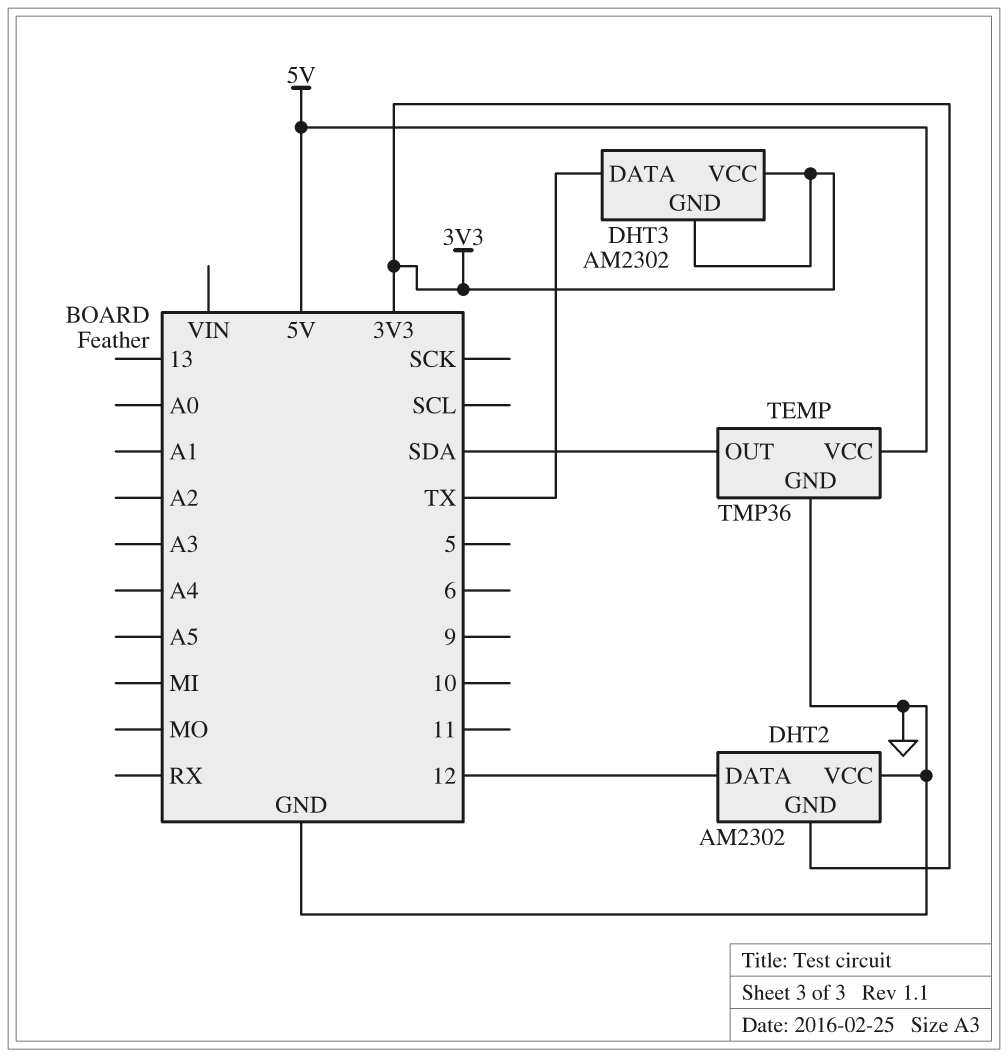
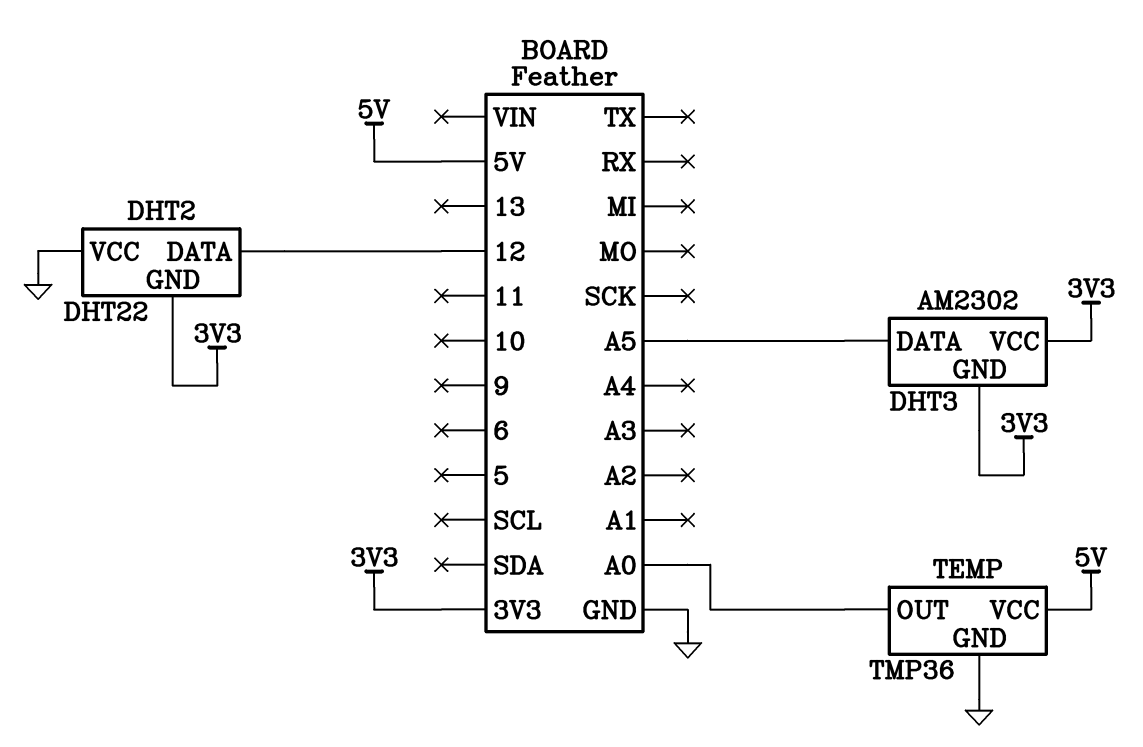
DHT2: AM2302 -> DHT22
DHT3 pin DATA: TX -> A5
TEMP pin OUT: SDA -> A0

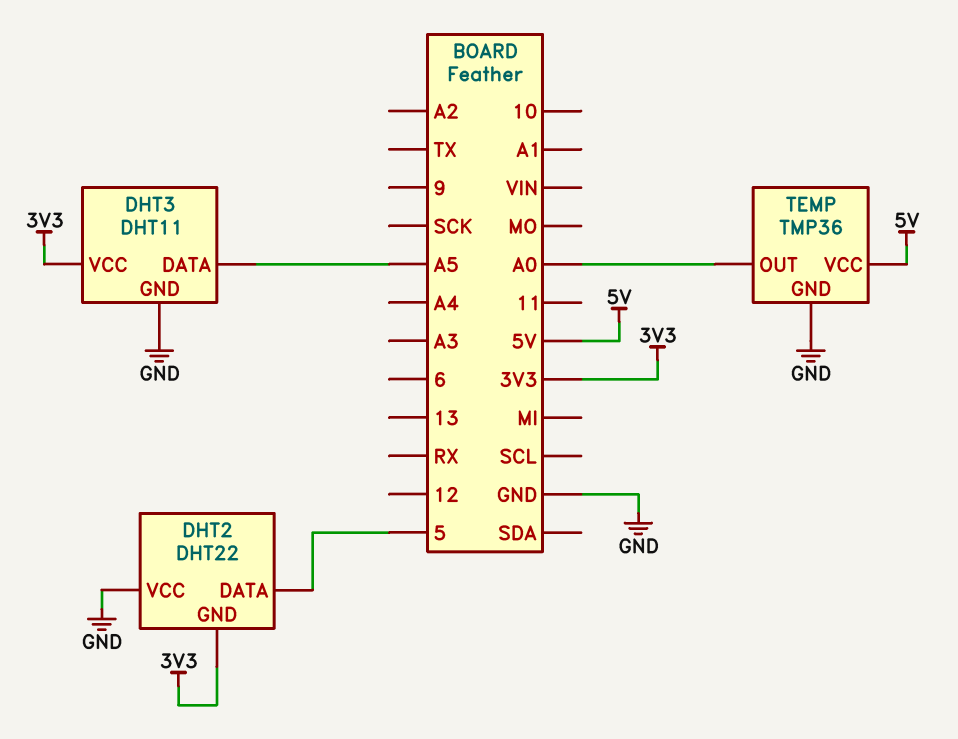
DHT2 pin DATA: 12 -> 5
DHT3: AM2302 -> DHT11
DHT3 pin GND: 3V3 -> GND

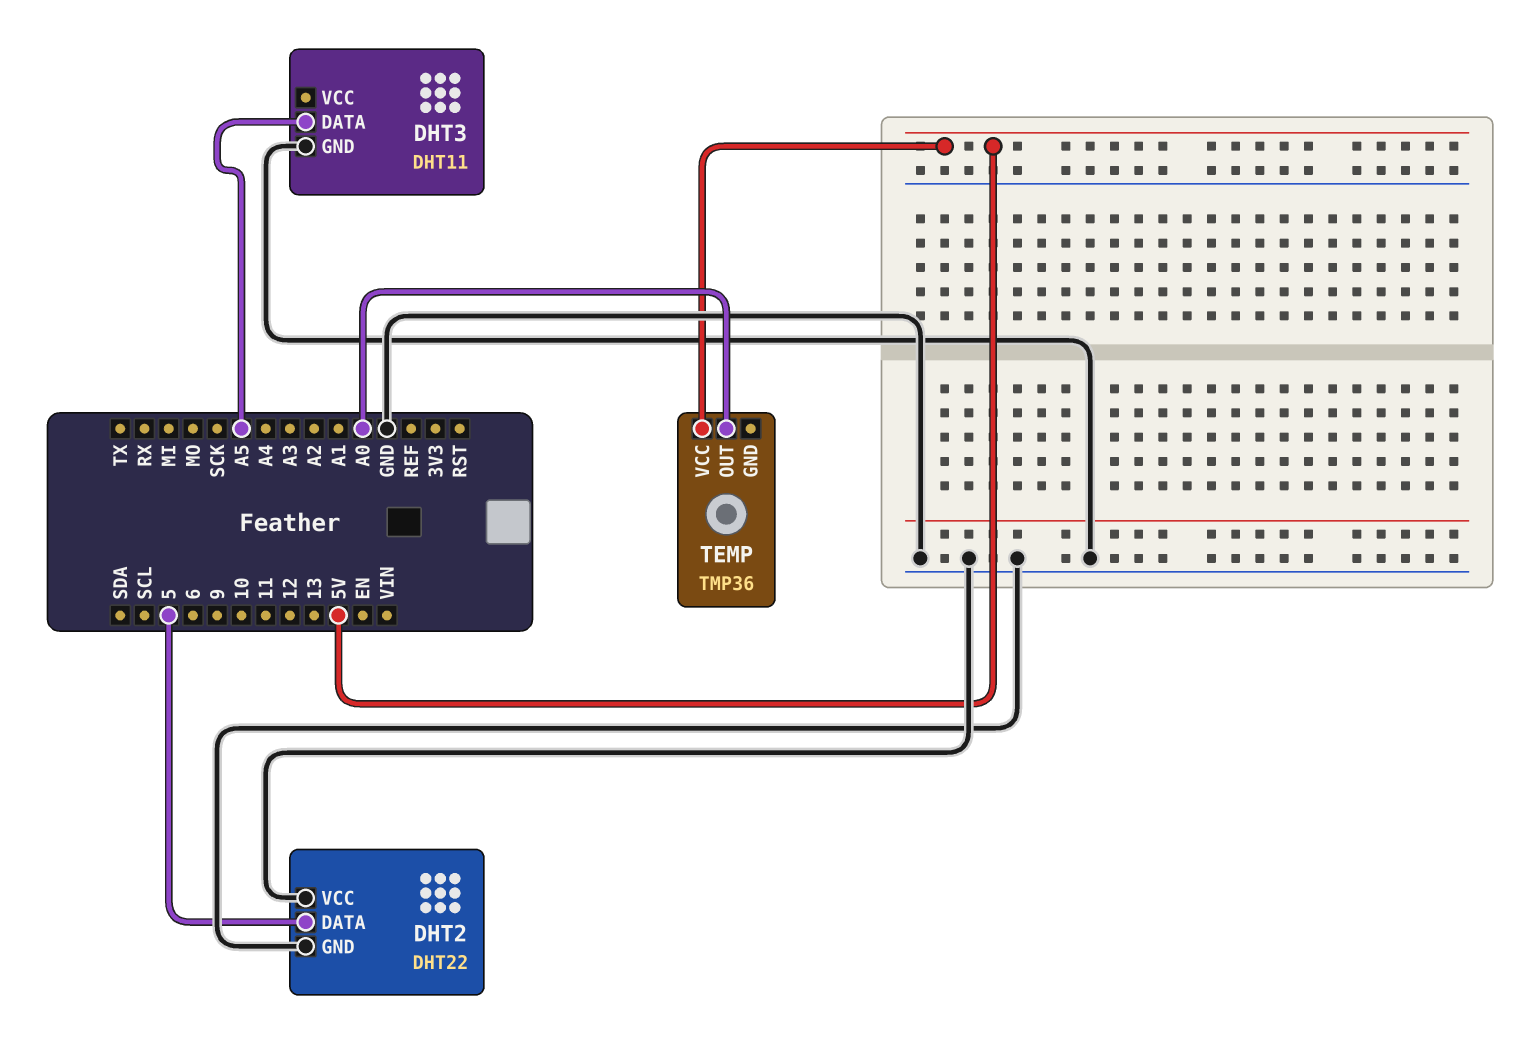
DHT2 pin GND: 3V3 -> GND
DHT3 pin VCC: 3V3 -> none
TEMP pin GND: GND -> none

